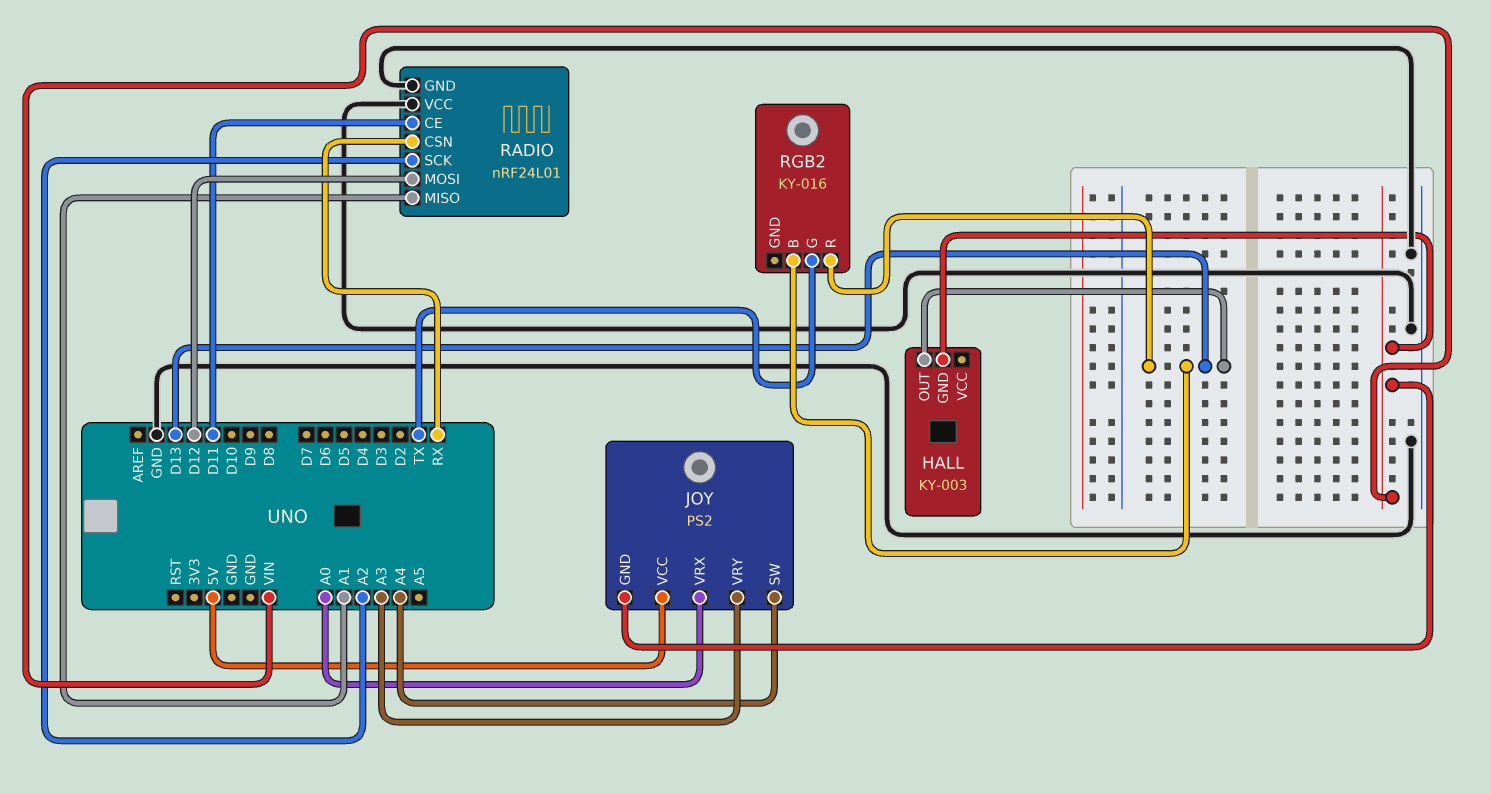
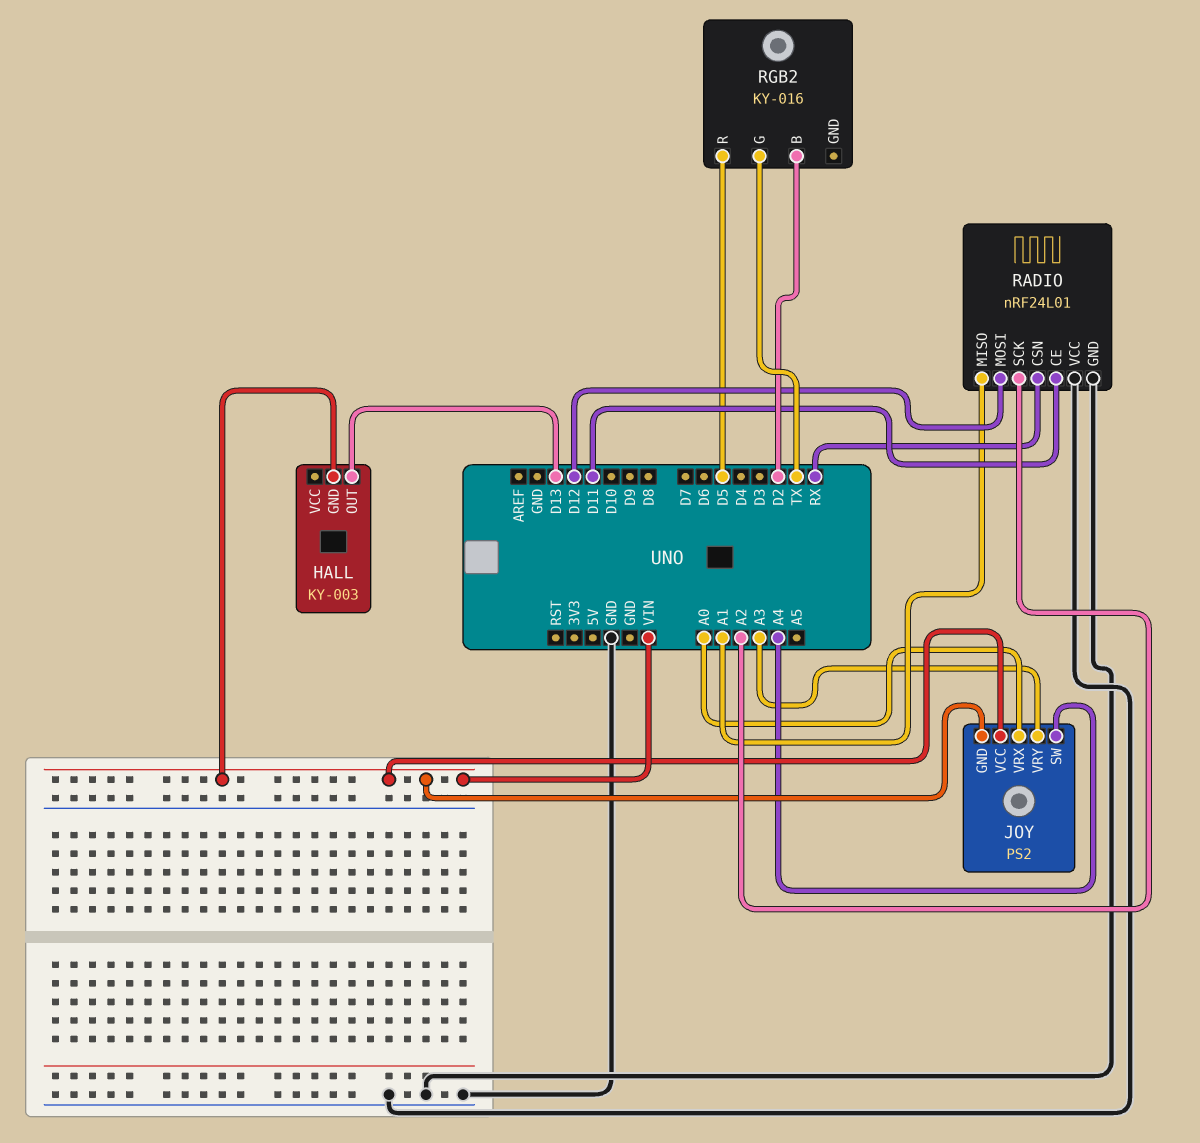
JOY pin VCC: 5V -> VIN
RGB2 pin B: D13 -> D2
RGB2 pin R: D13 -> D5

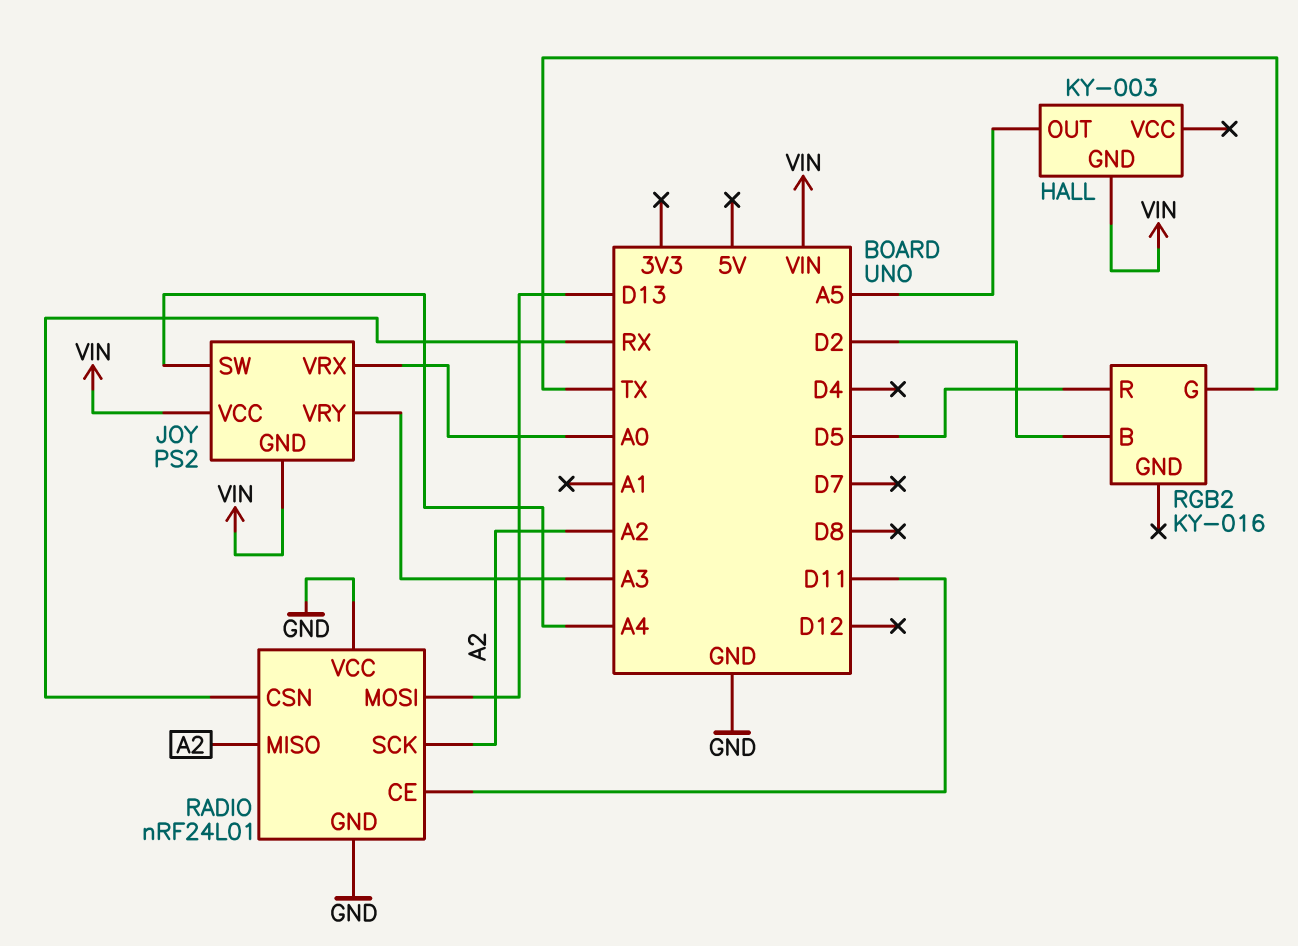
HALL pin OUT: D13 -> A5
RADIO pin MISO: A1 -> A2
RADIO pin MOSI: D12 -> D13

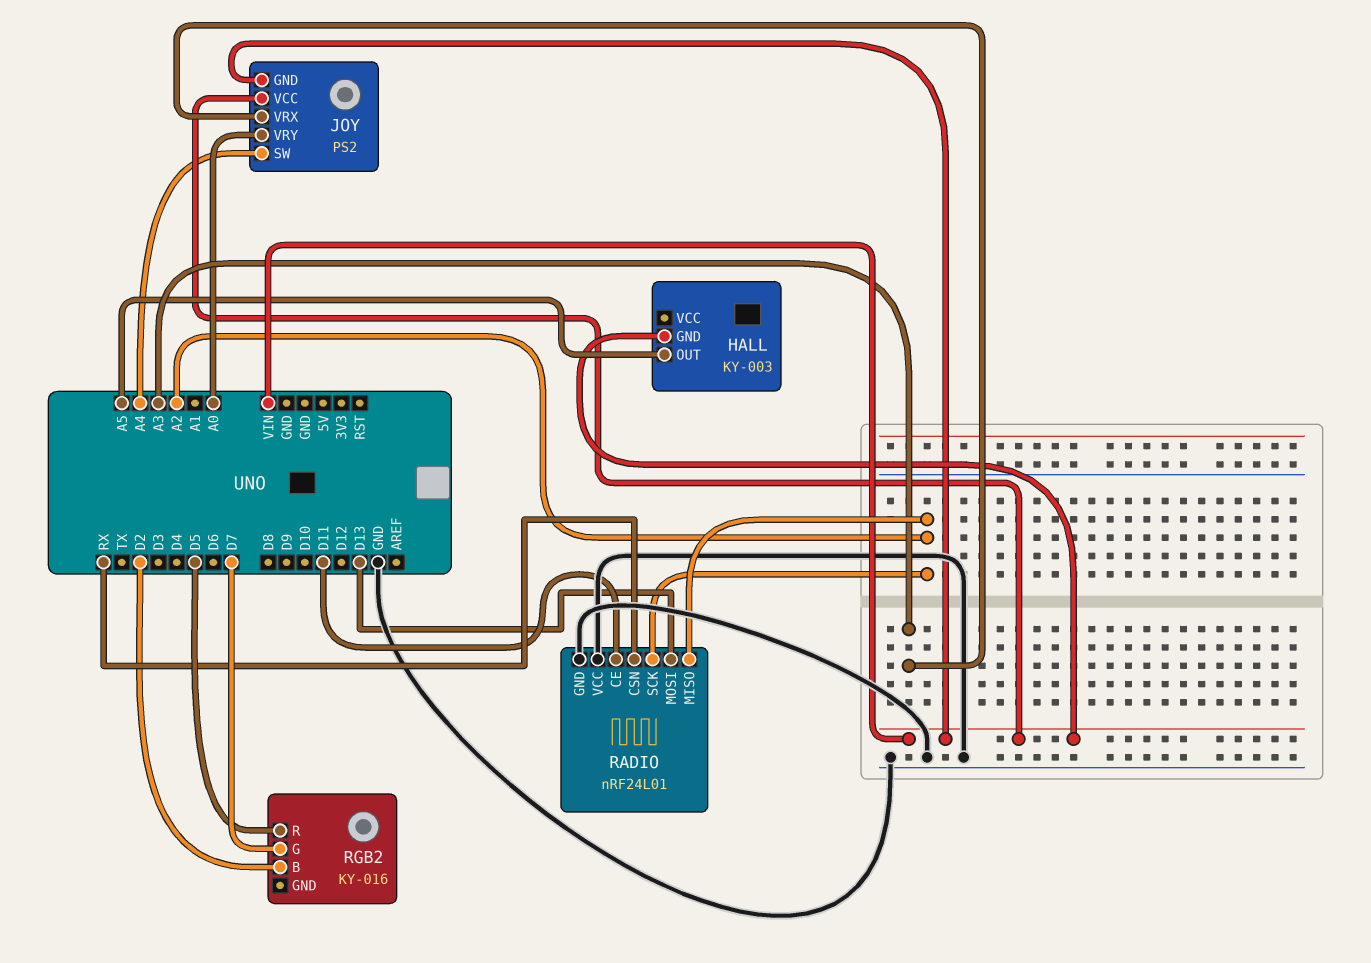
JOY pin VRX: A0 -> A3
JOY pin VRY: A3 -> A0
RGB2 pin G: TX -> D7

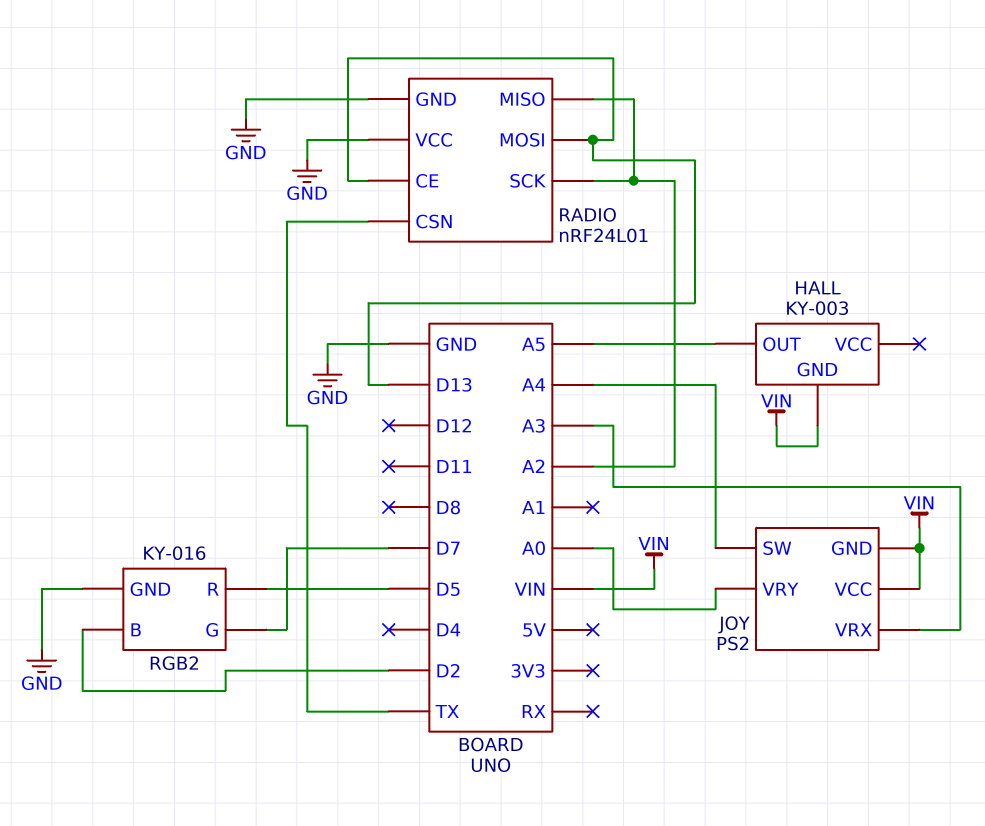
RADIO pin CE: D11 -> D13
RADIO pin CSN: RX -> TX
RGB2 pin GND: none -> GND

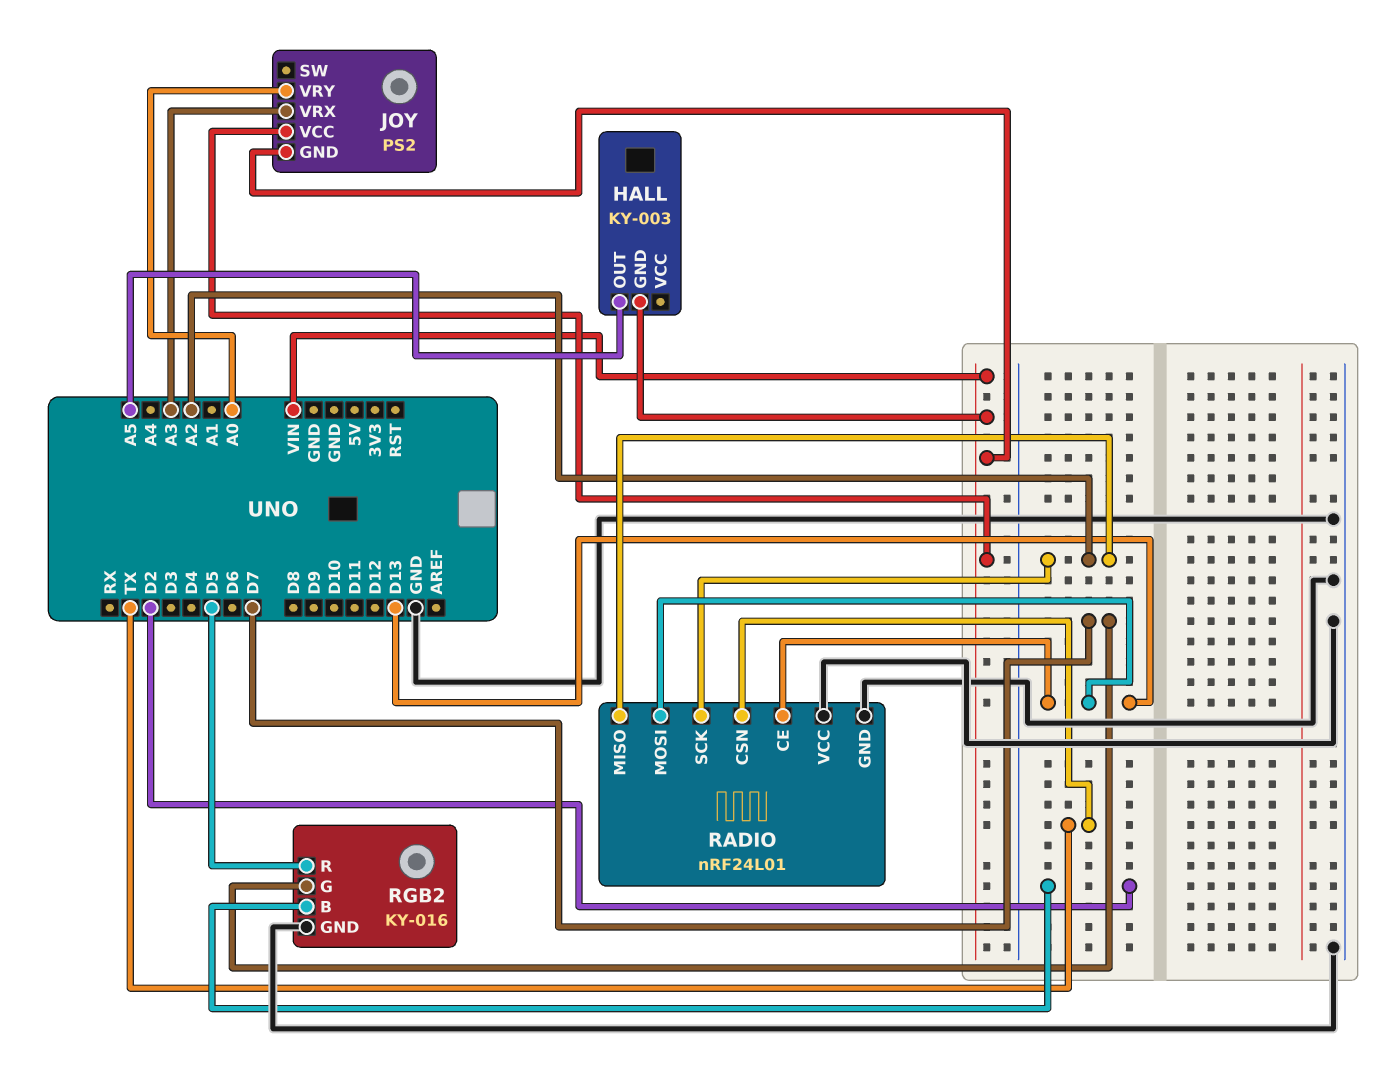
JOY pin SW: A4 -> none

